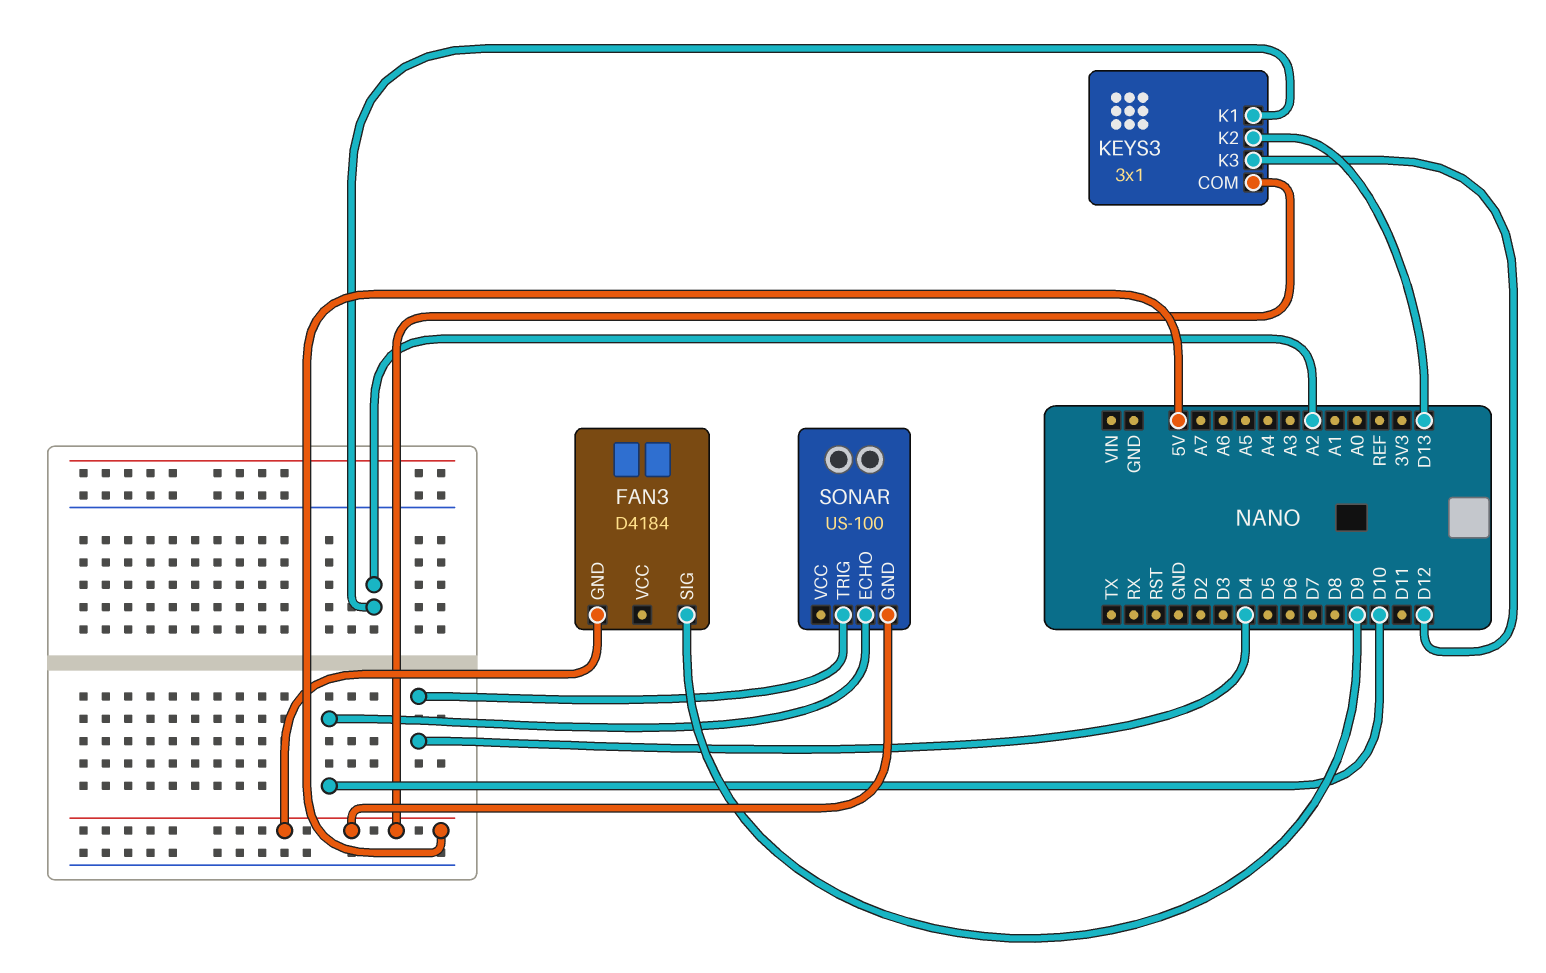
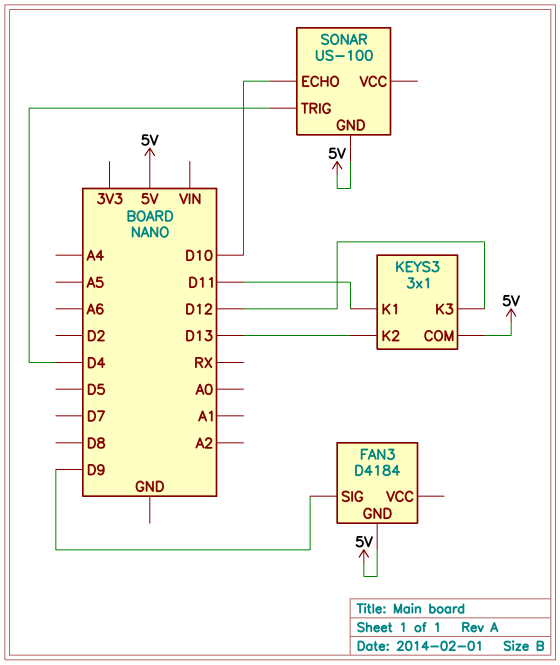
KEYS3 pin K1: A2 -> D11

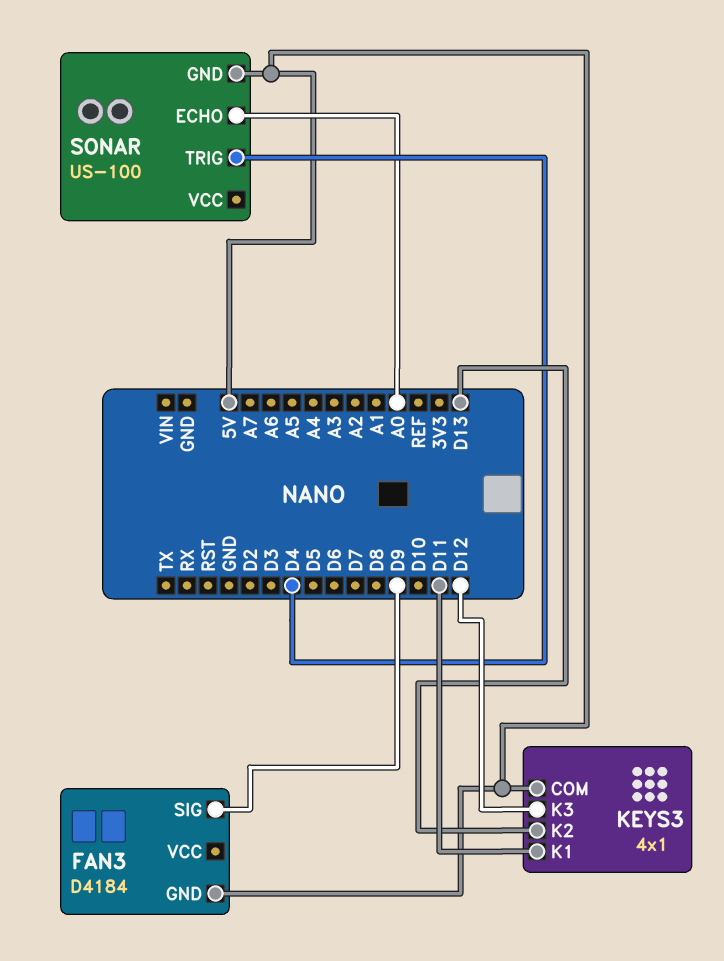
KEYS3: 3x1 -> 4x1
SONAR pin ECHO: D10 -> A0

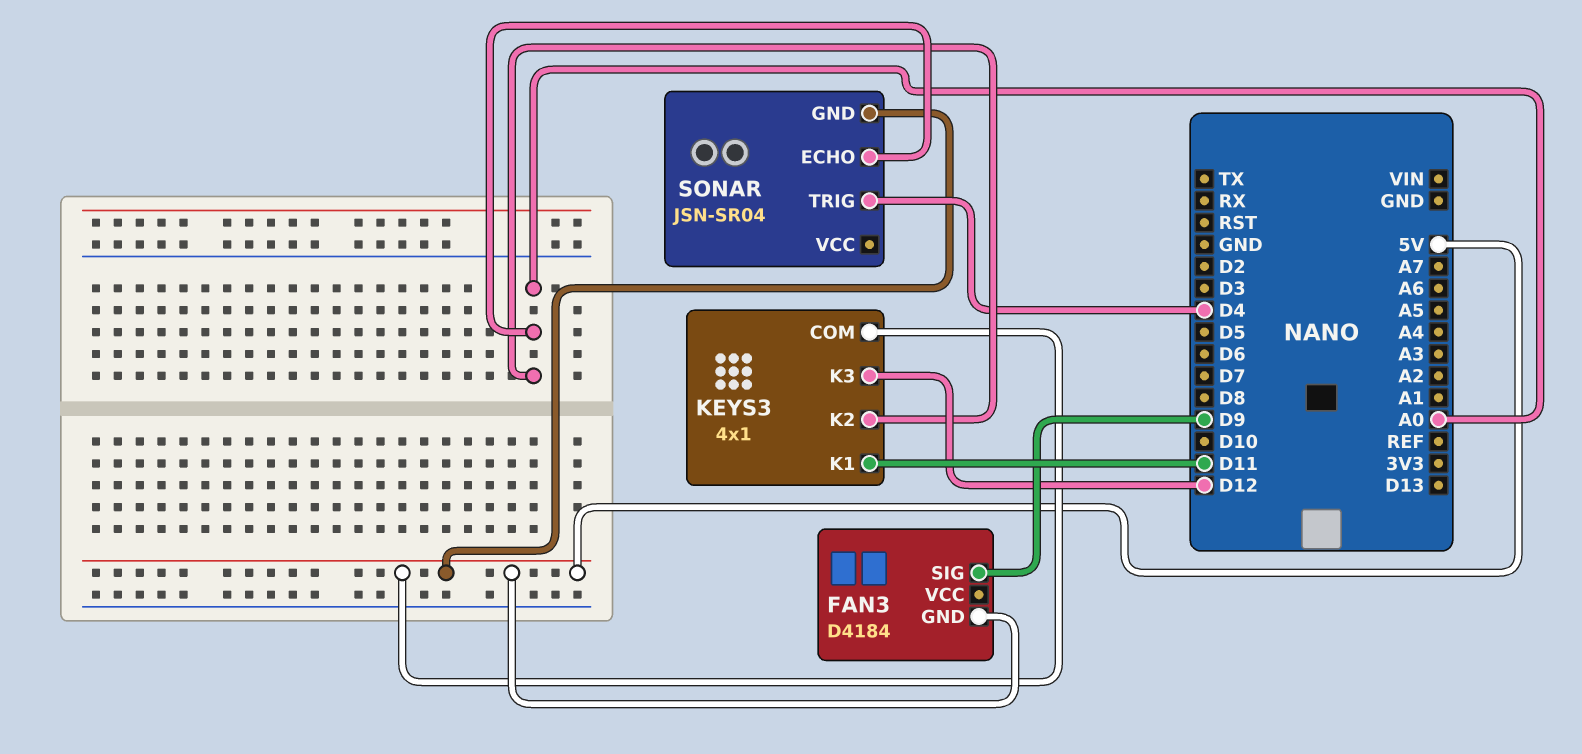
KEYS3 pin K2: D13 -> A0
SONAR: US-100 -> JSN-SR04

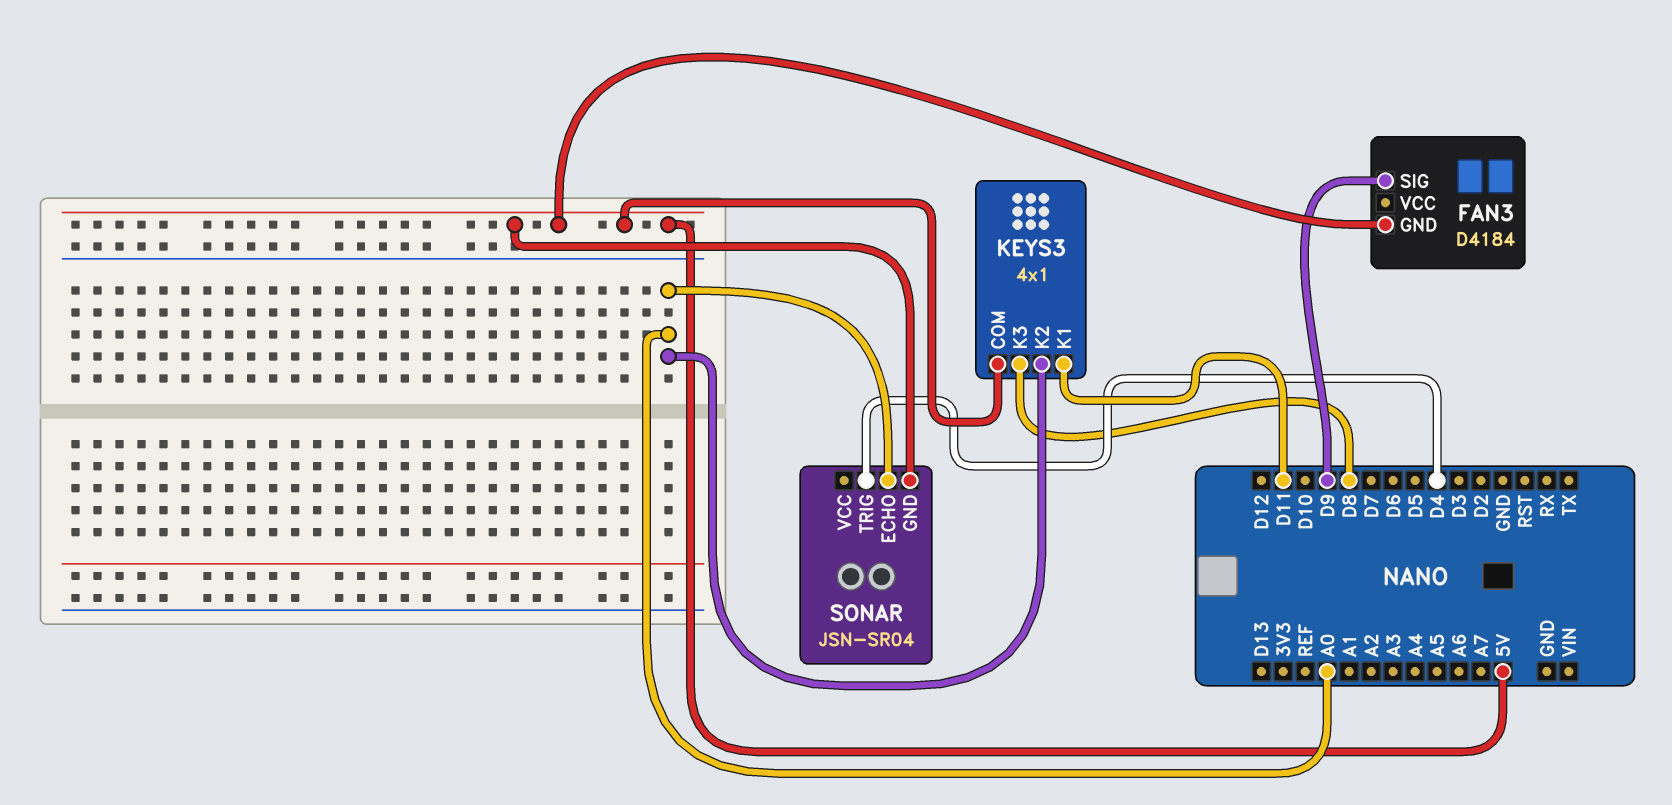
KEYS3 pin K3: D12 -> D8

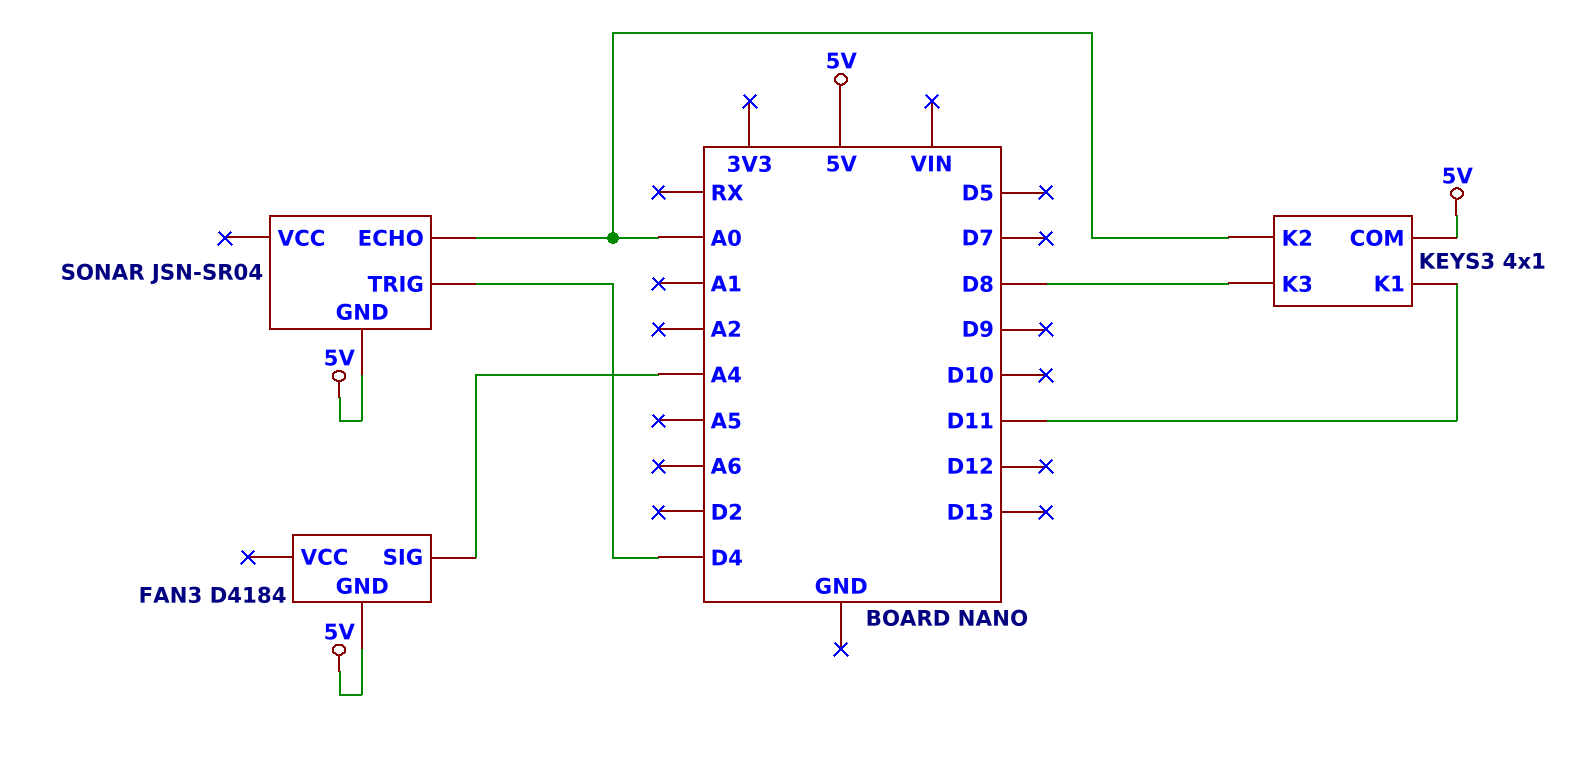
FAN3 pin SIG: D9 -> A4

